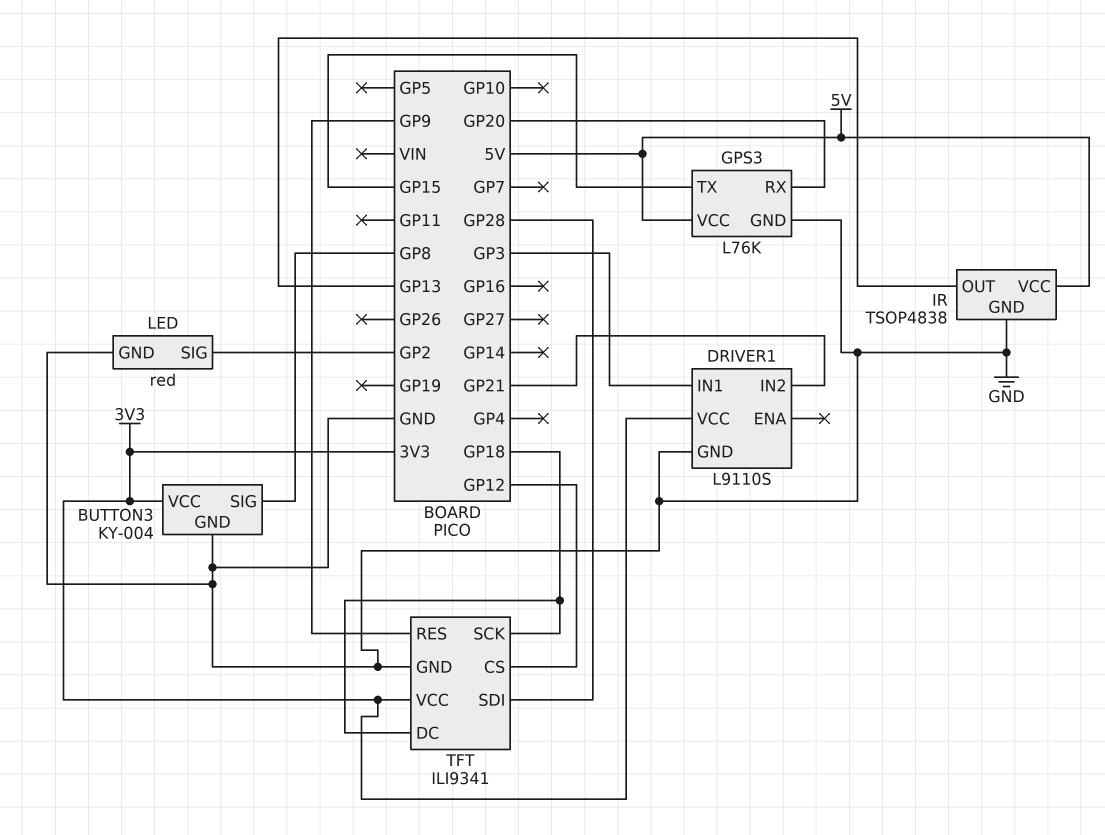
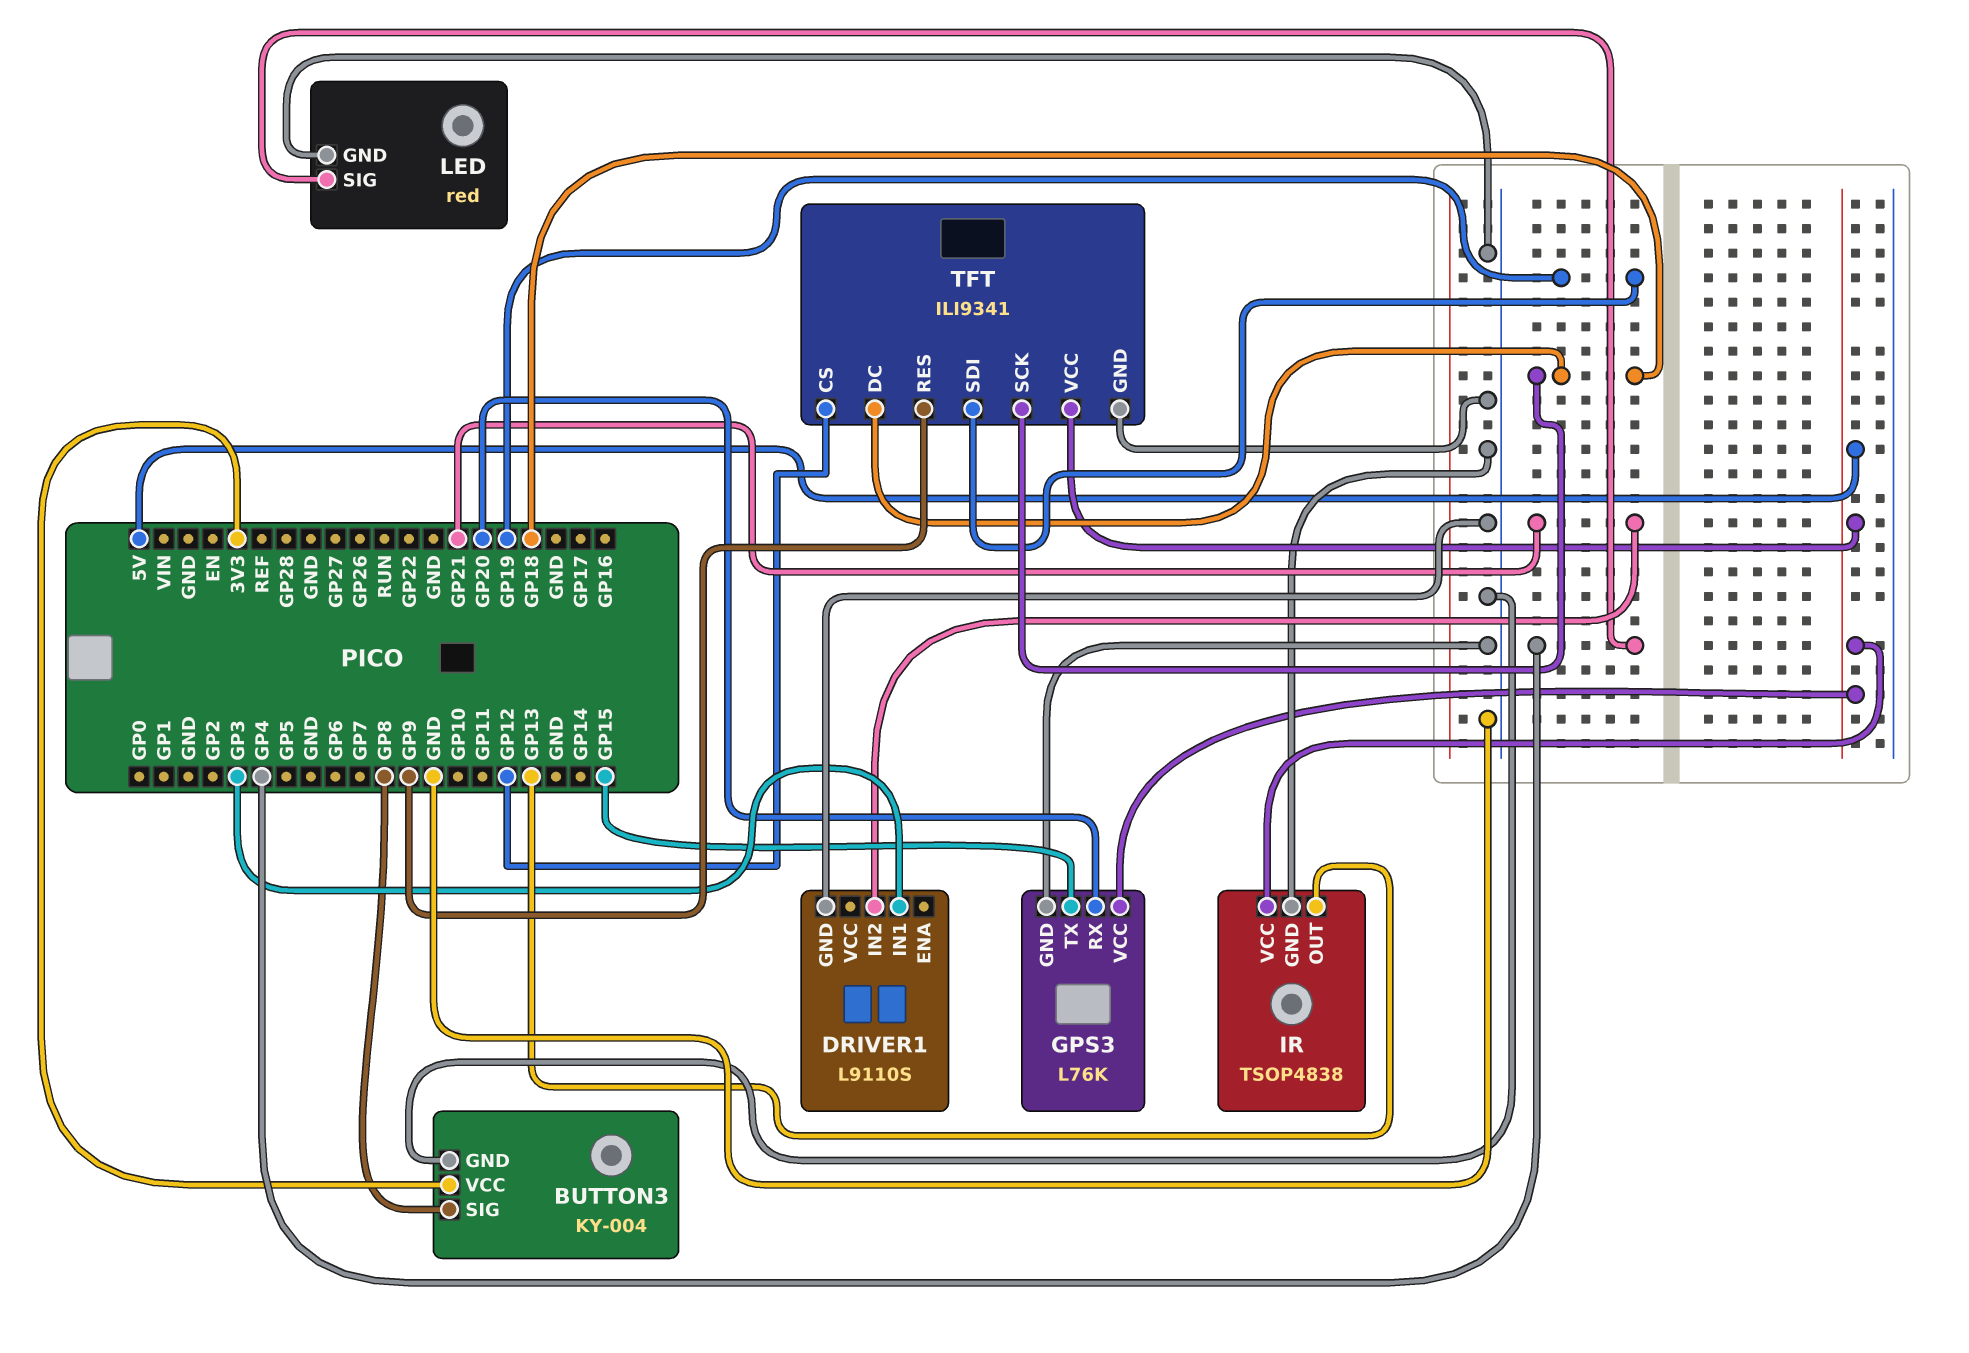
DRIVER1 pin VCC: 3V3 -> none
LED pin SIG: GP2 -> GP4
TFT pin SDI: GP28 -> GP19
TFT pin VCC: 3V3 -> 5V

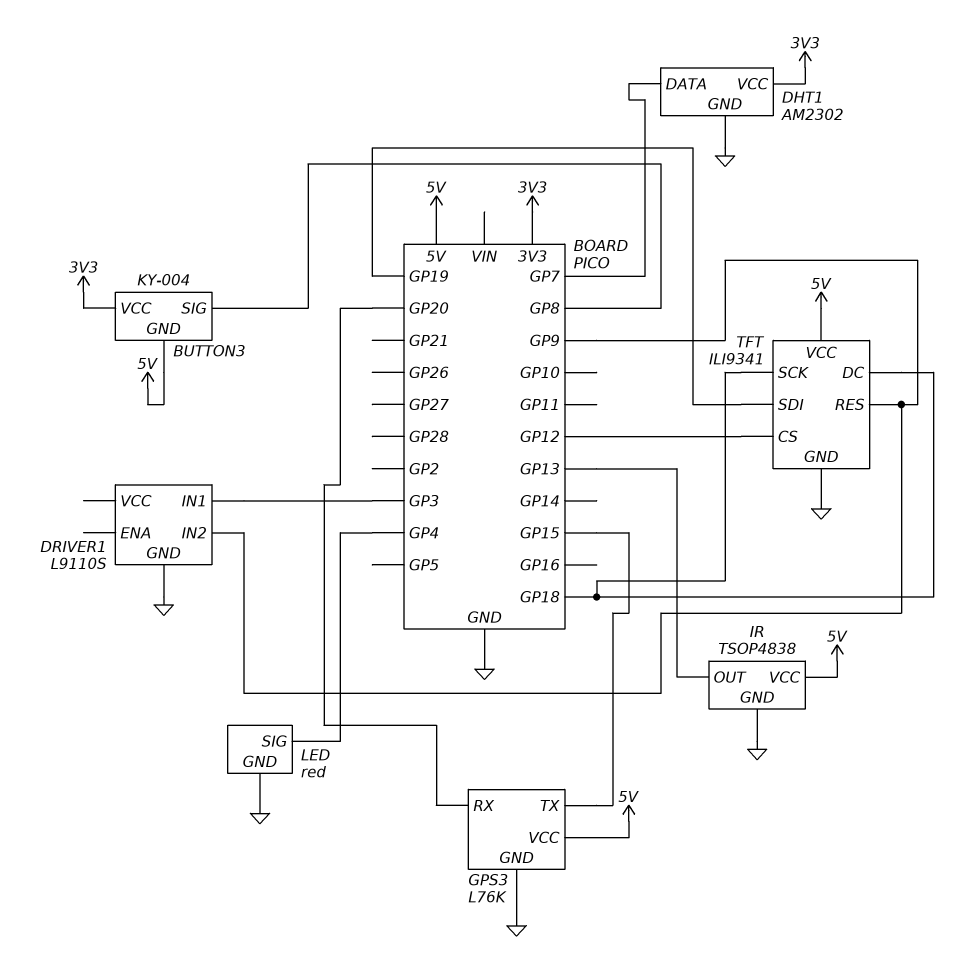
BUTTON3 pin GND: GND -> 5V
DHT1: none -> AM2302
DHT1 pin DATA: none -> GP7
DHT1 pin GND: none -> GND
DHT1 pin VCC: none -> 3V3
DRIVER1 pin IN2: GP21 -> GP9

